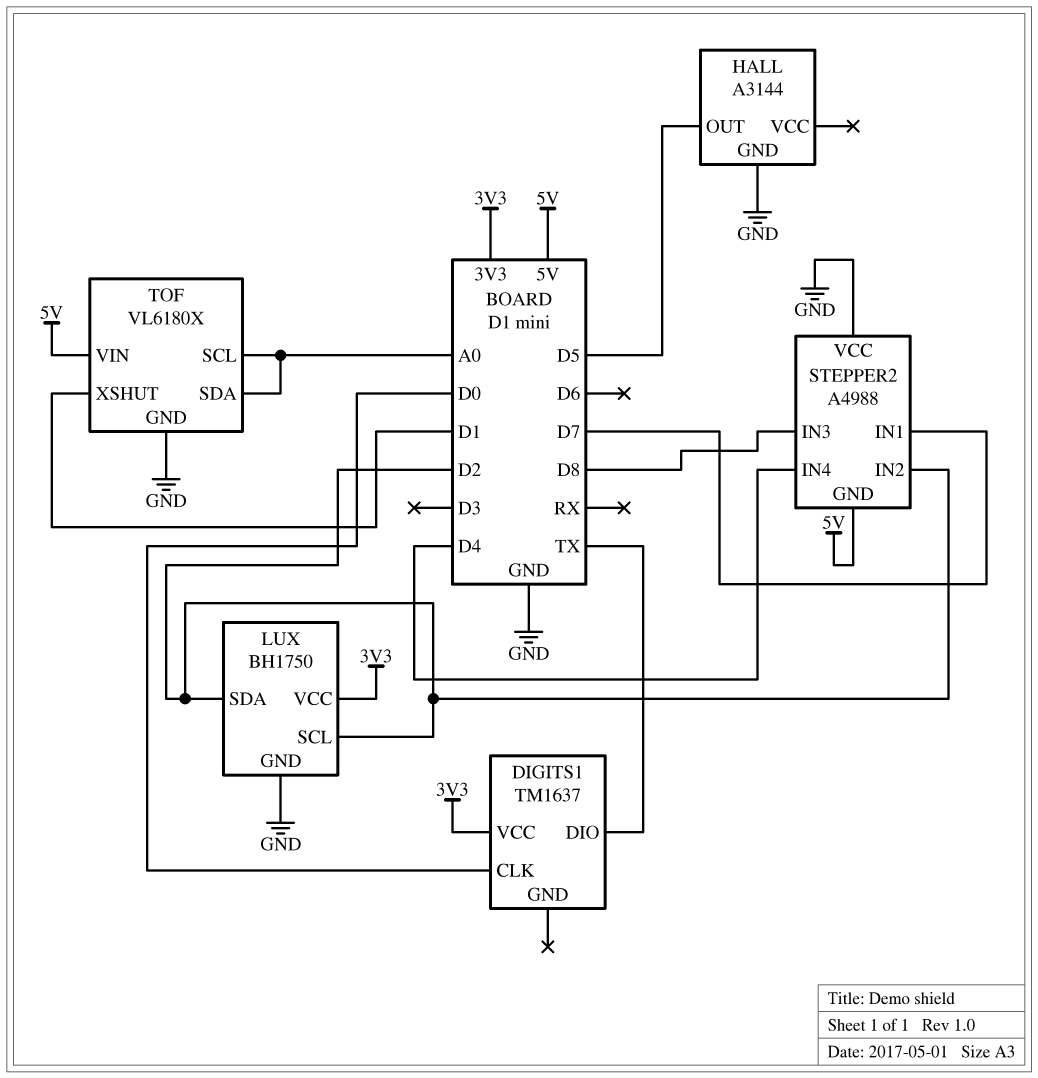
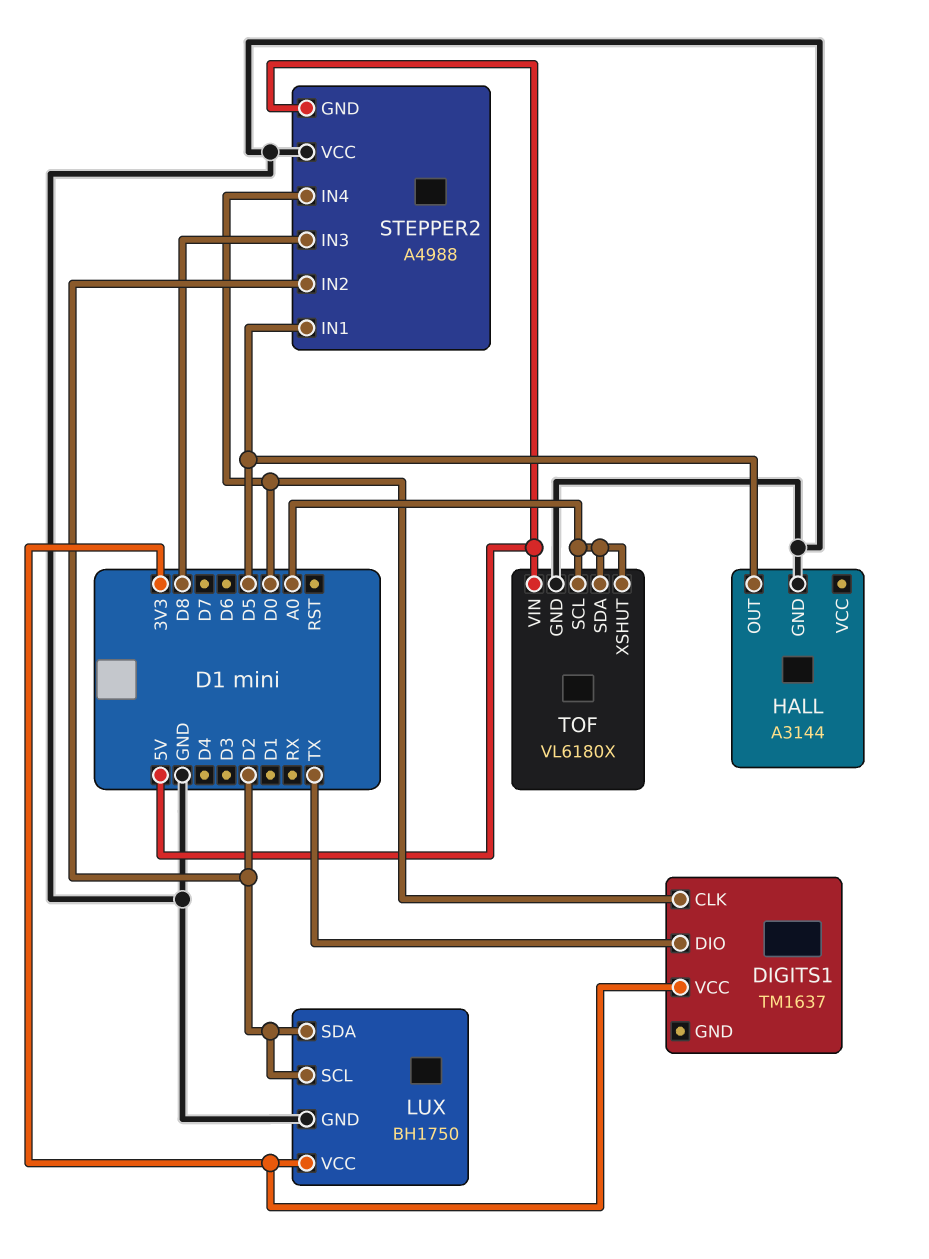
STEPPER2 pin IN1: D7 -> D5
STEPPER2 pin IN4: D4 -> D0
TOF pin XSHUT: D1 -> A0

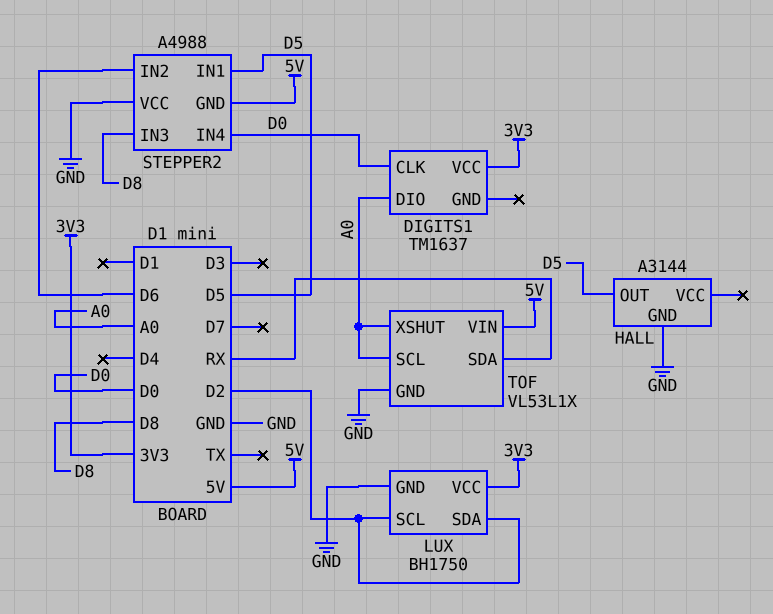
DIGITS1 pin DIO: TX -> A0
STEPPER2 pin IN2: D2 -> D6
TOF: VL6180X -> VL53L1X
TOF pin SDA: A0 -> RX

